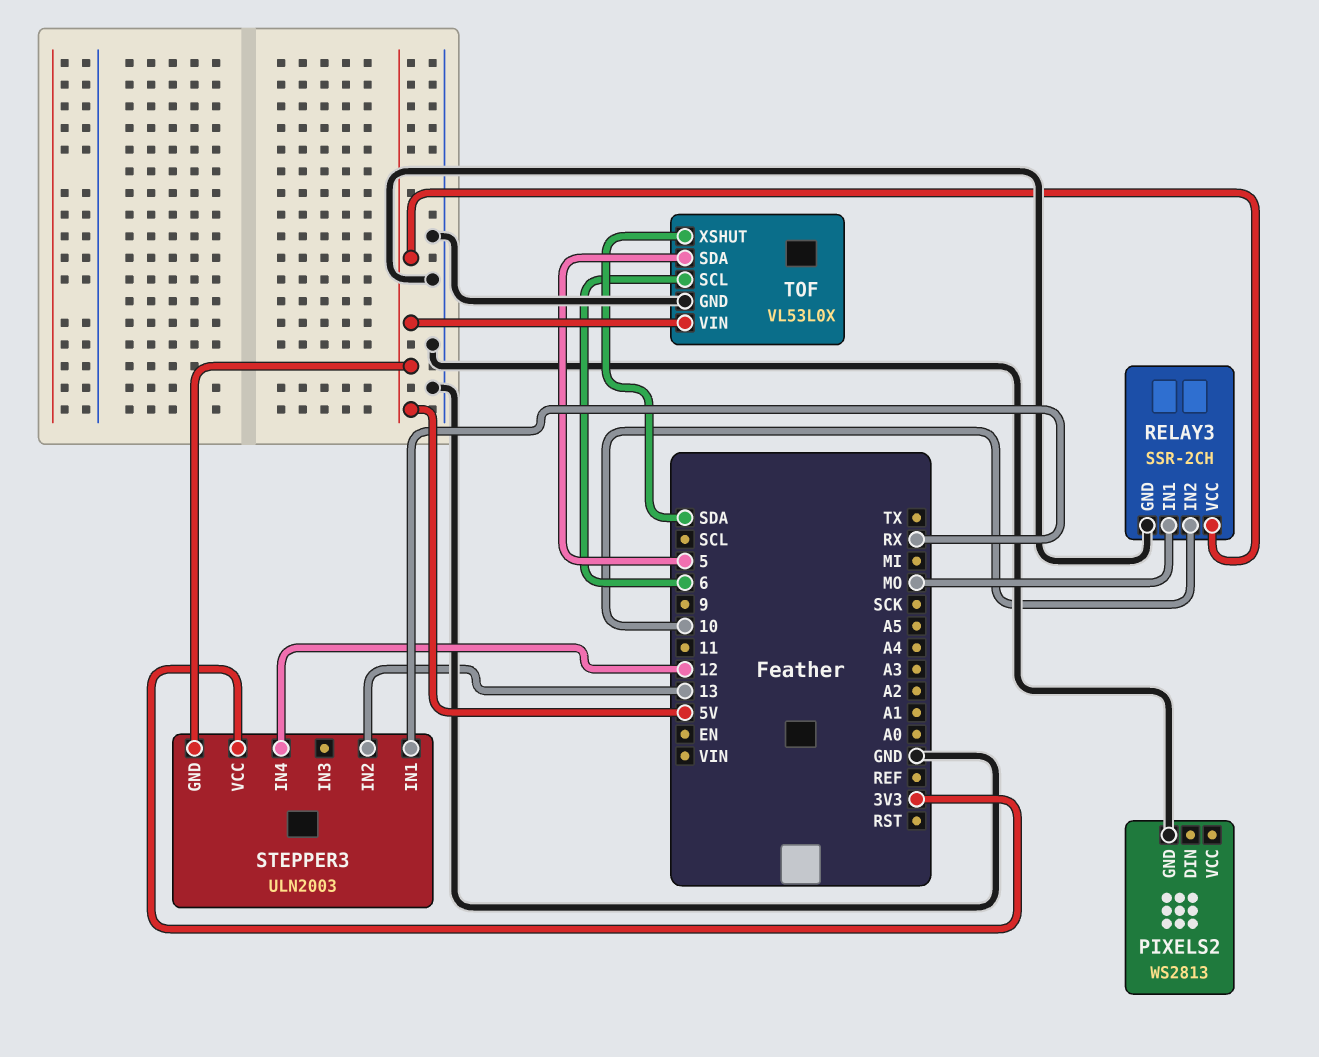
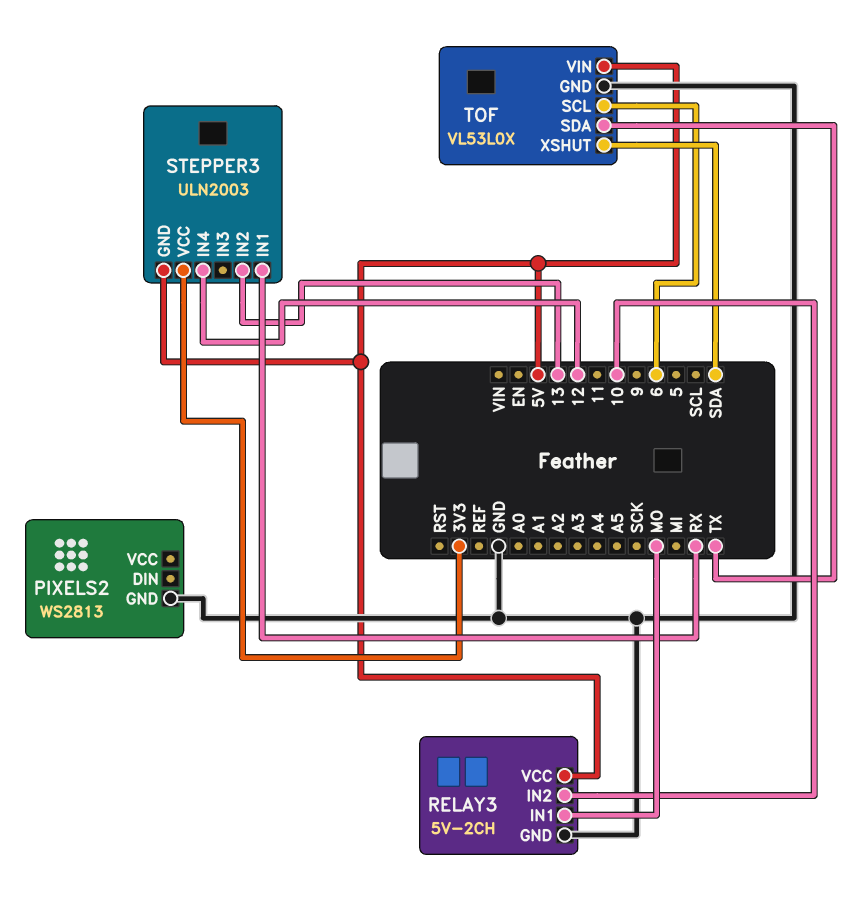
RELAY3: SSR-2CH -> 5V-2CH
TOF pin SDA: 5 -> TX

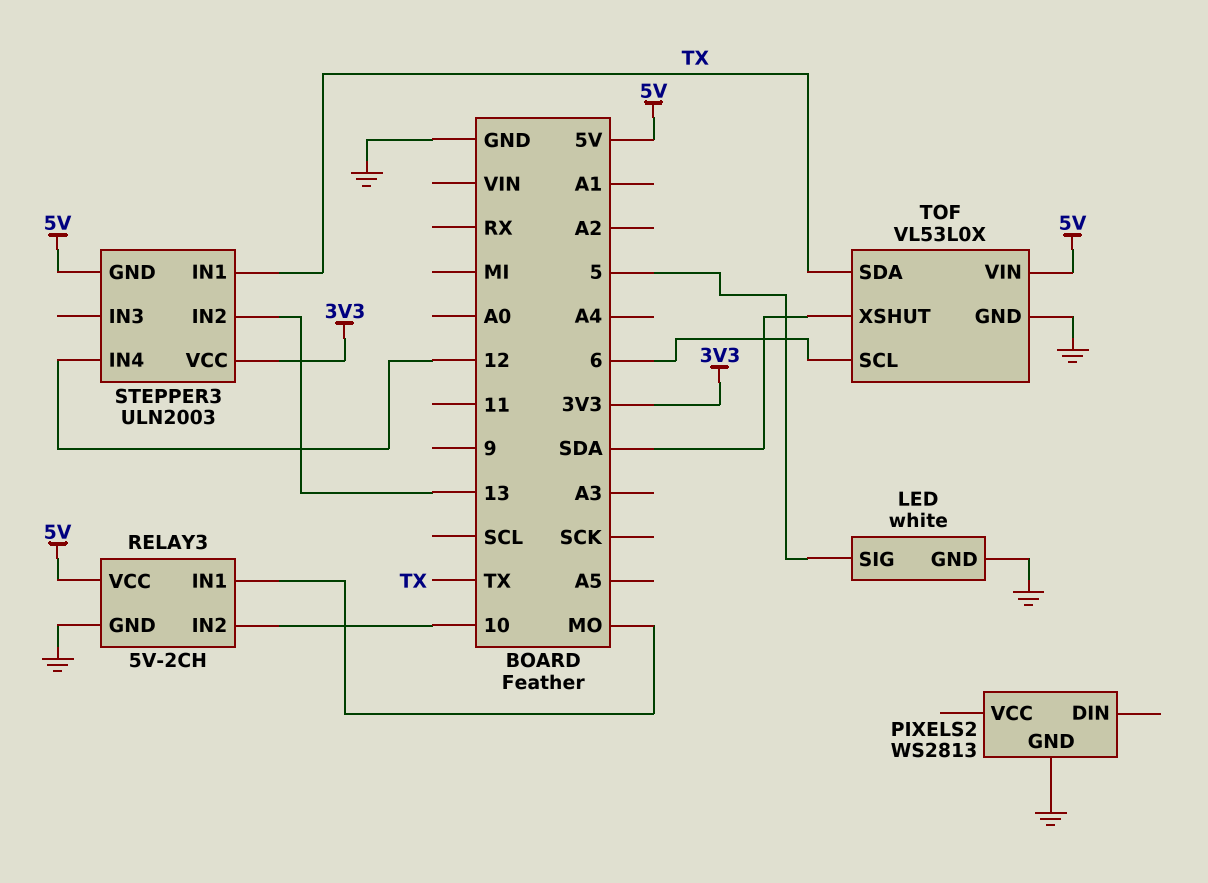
LED: none -> white
LED pin GND: none -> GND
LED pin SIG: none -> 5
STEPPER3 pin IN1: RX -> TX

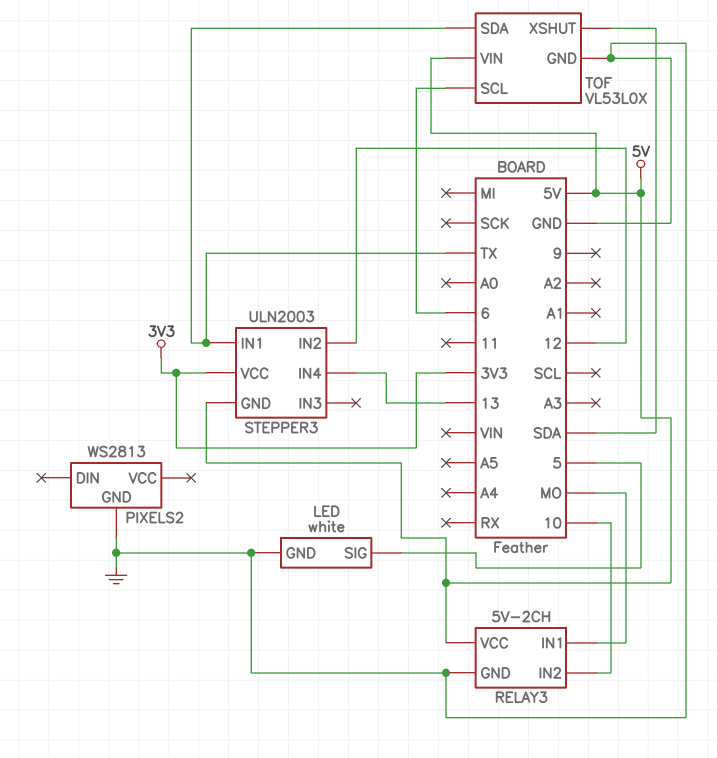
STEPPER3 pin IN2: 13 -> 12
STEPPER3 pin IN4: 12 -> 13

